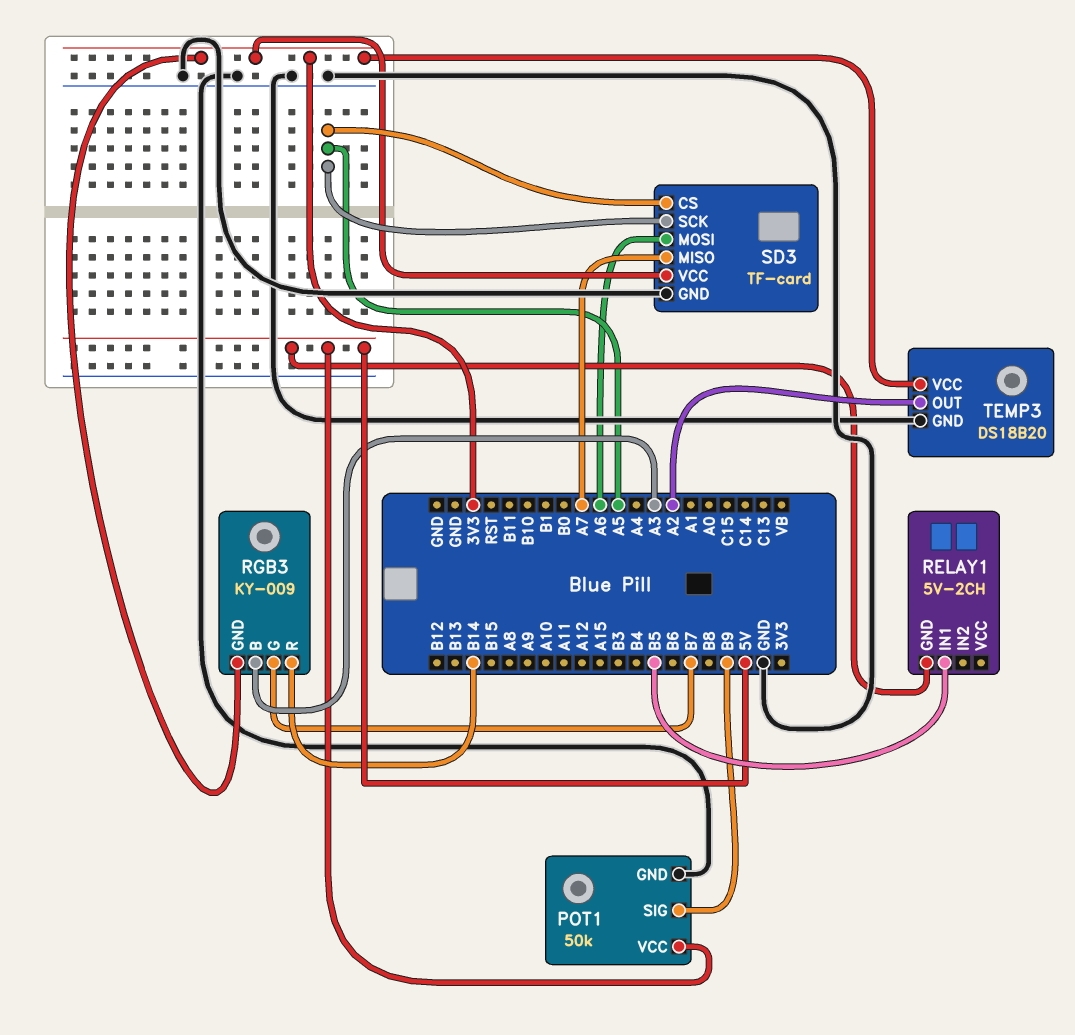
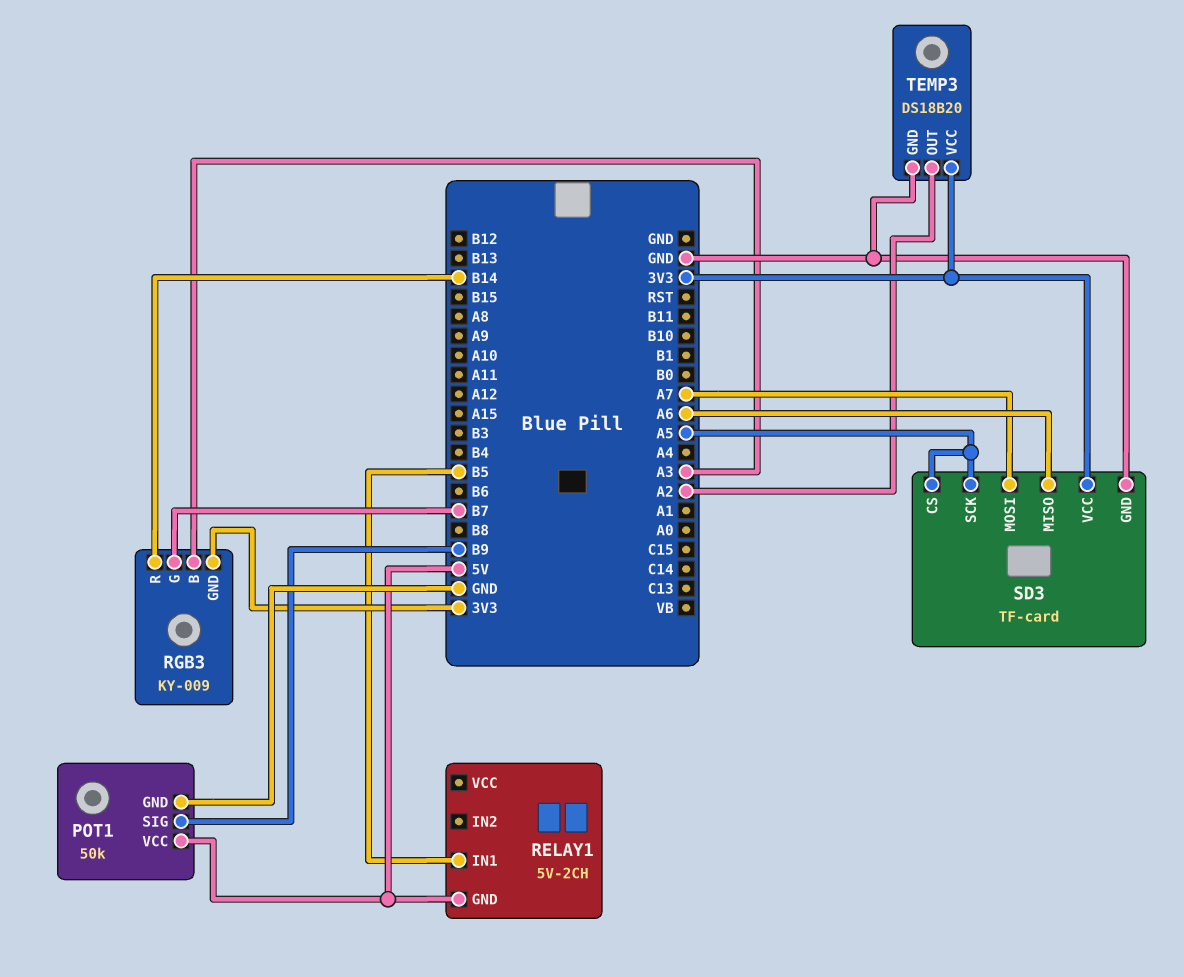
SD3 pin MISO: A7 -> A6
SD3 pin MOSI: A6 -> A7

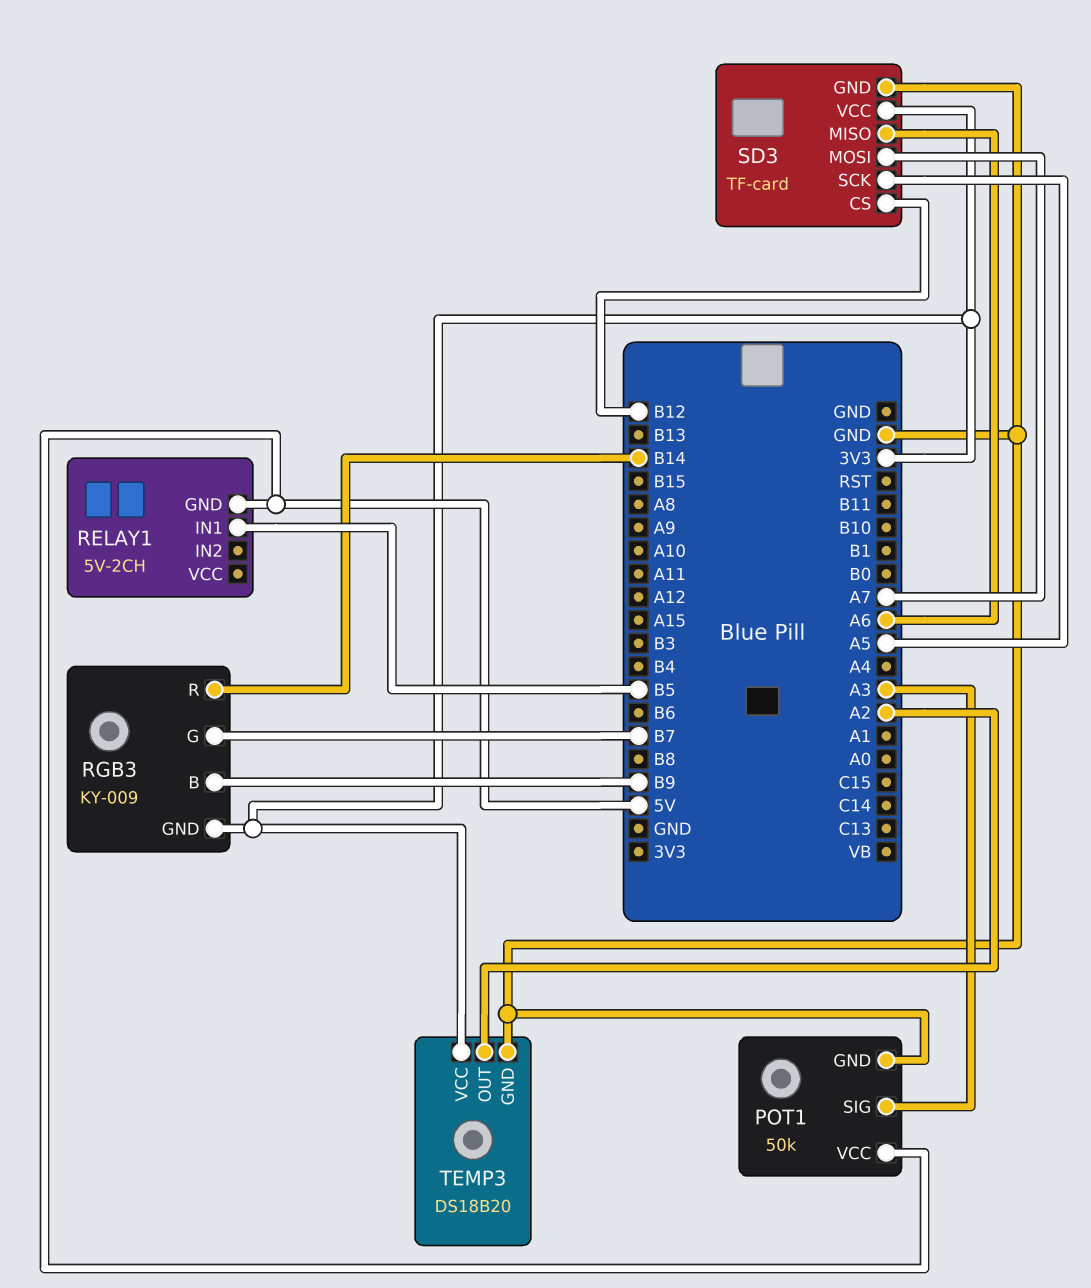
POT1 pin SIG: B9 -> A3
RGB3 pin B: A3 -> B9
SD3 pin CS: A5 -> B12

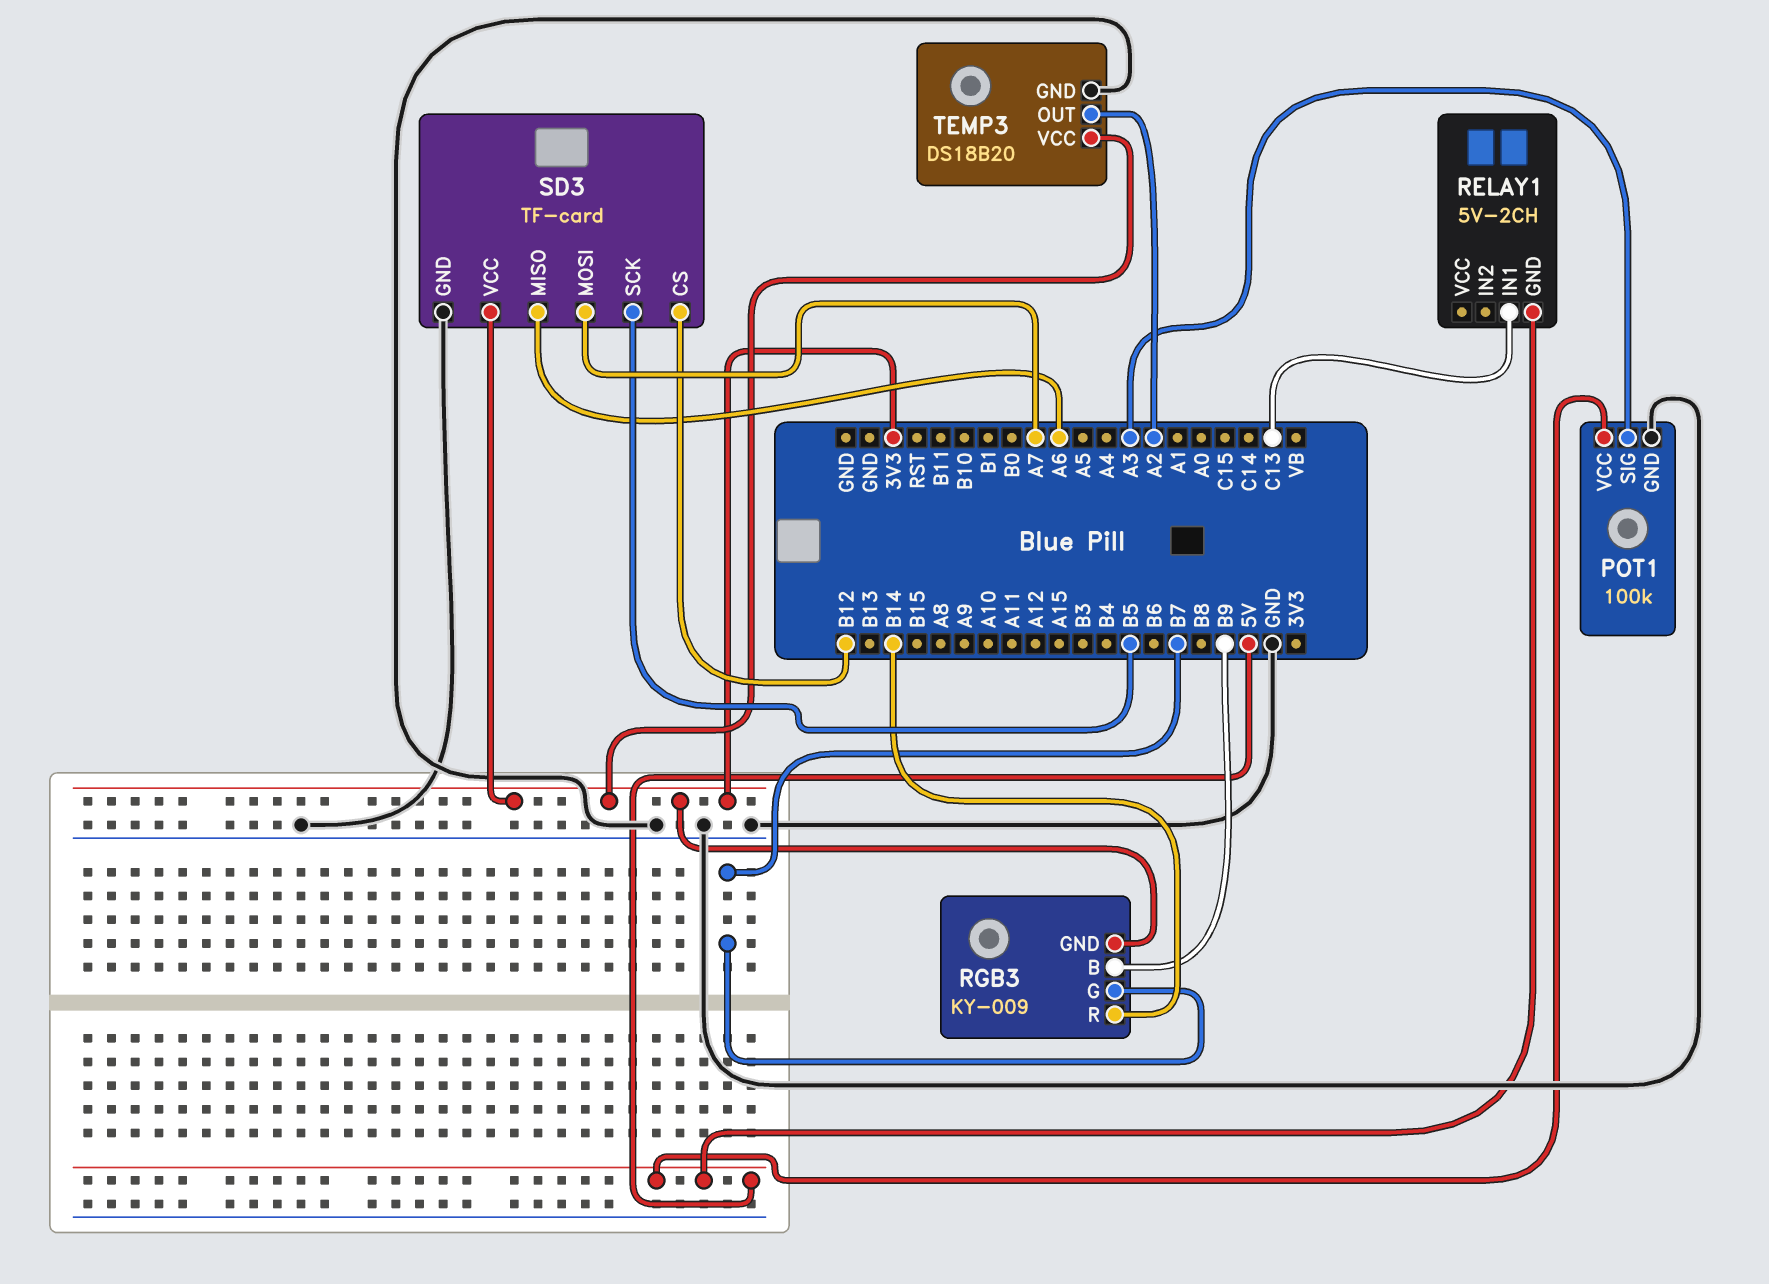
POT1: 50k -> 100k
RELAY1 pin IN1: B5 -> C13
SD3 pin SCK: A5 -> B5

